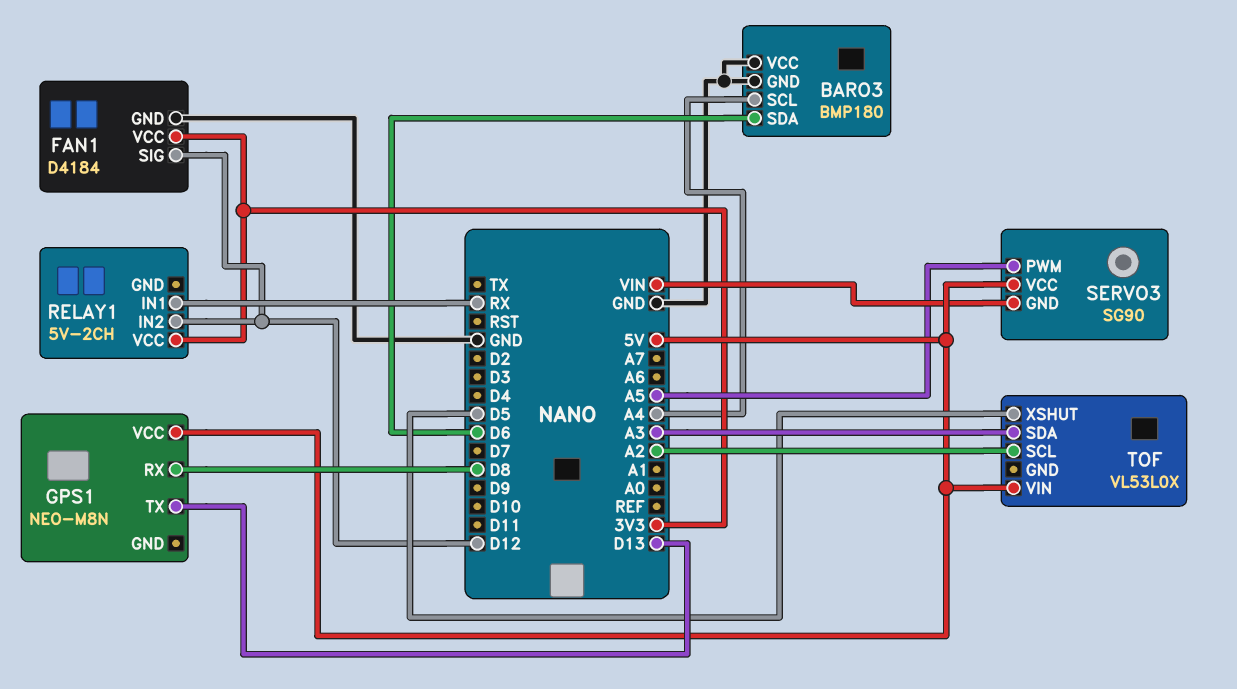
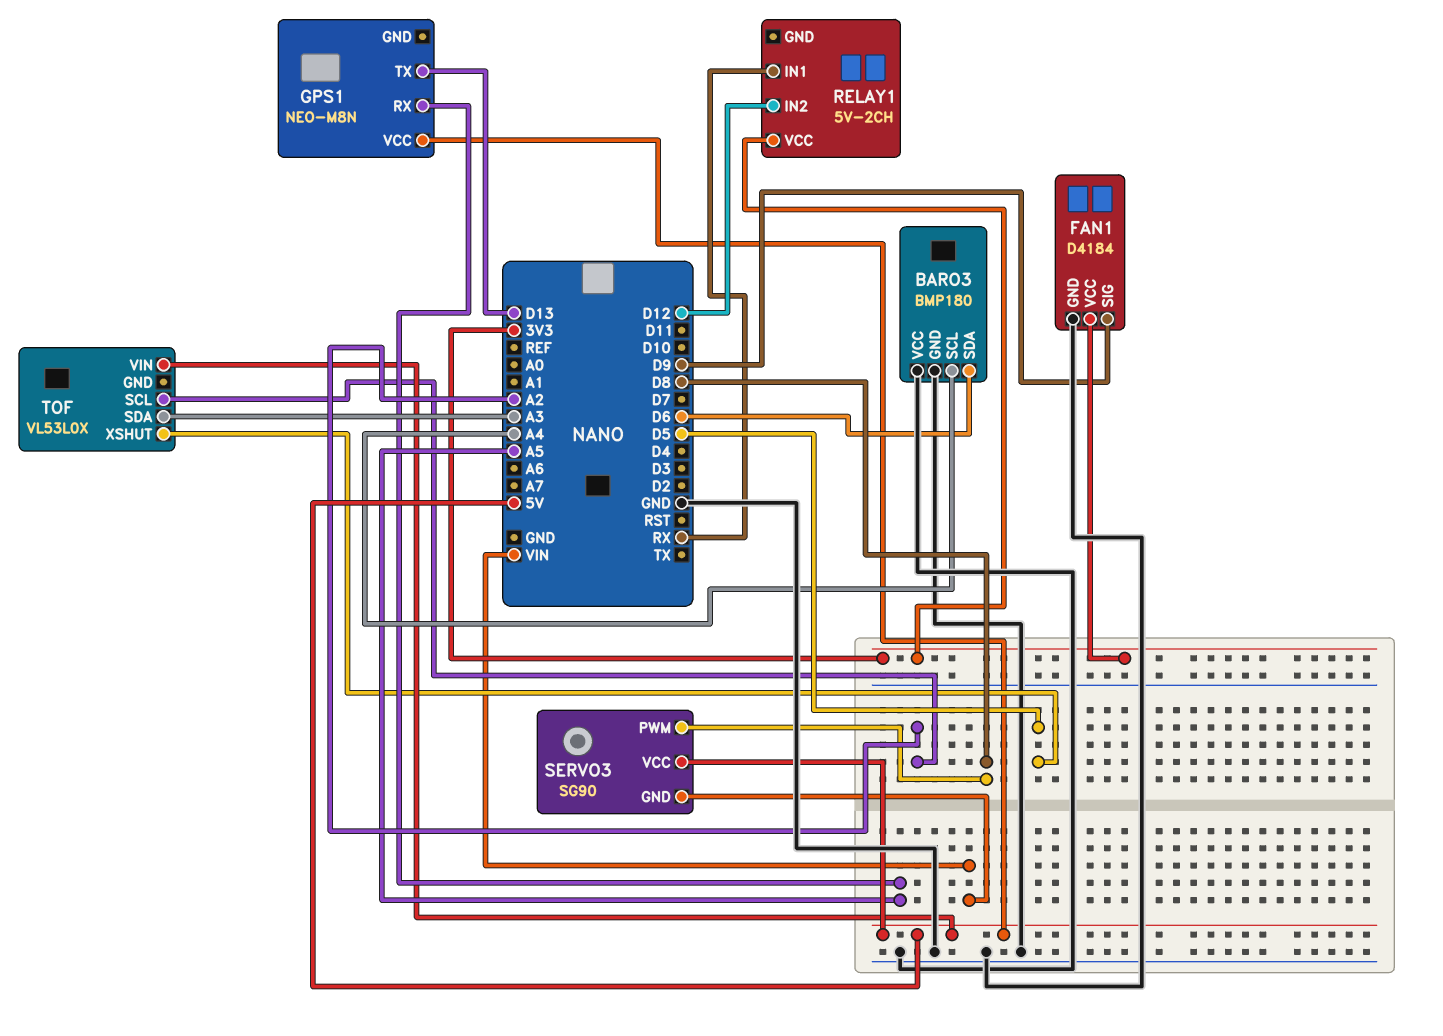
FAN1 pin SIG: D12 -> D9
GPS1 pin RX: D8 -> A5
SERVO3 pin PWM: A5 -> D8

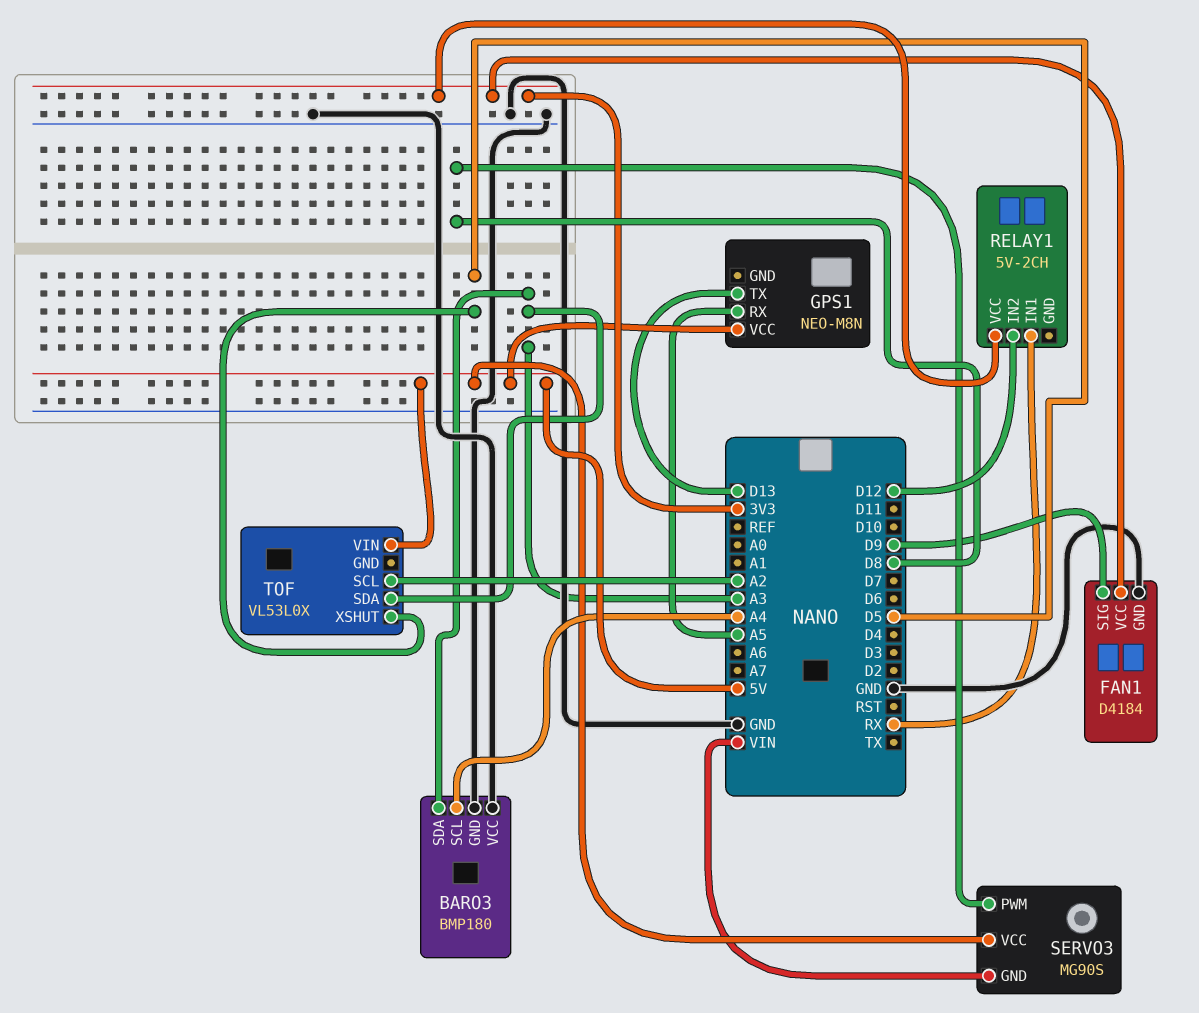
BARO3 pin SDA: D6 -> A3
SERVO3: SG90 -> MG90S

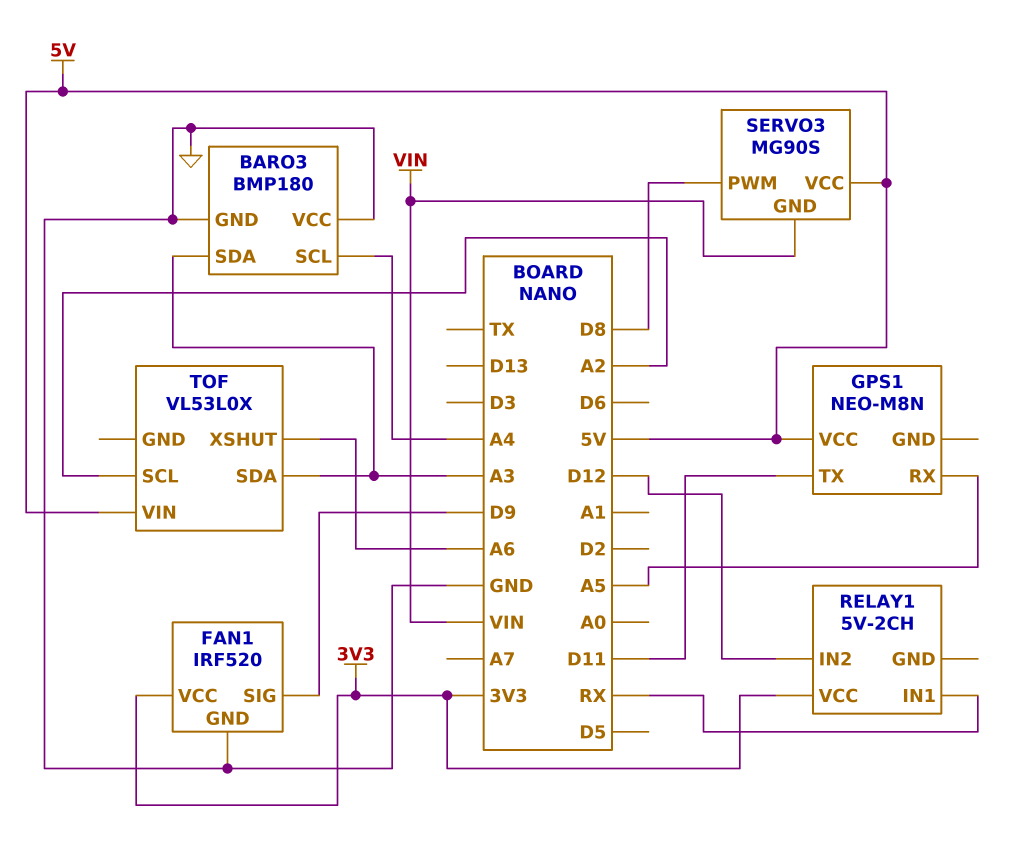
FAN1: D4184 -> IRF520
GPS1 pin TX: D13 -> D11
TOF pin XSHUT: D5 -> A6

